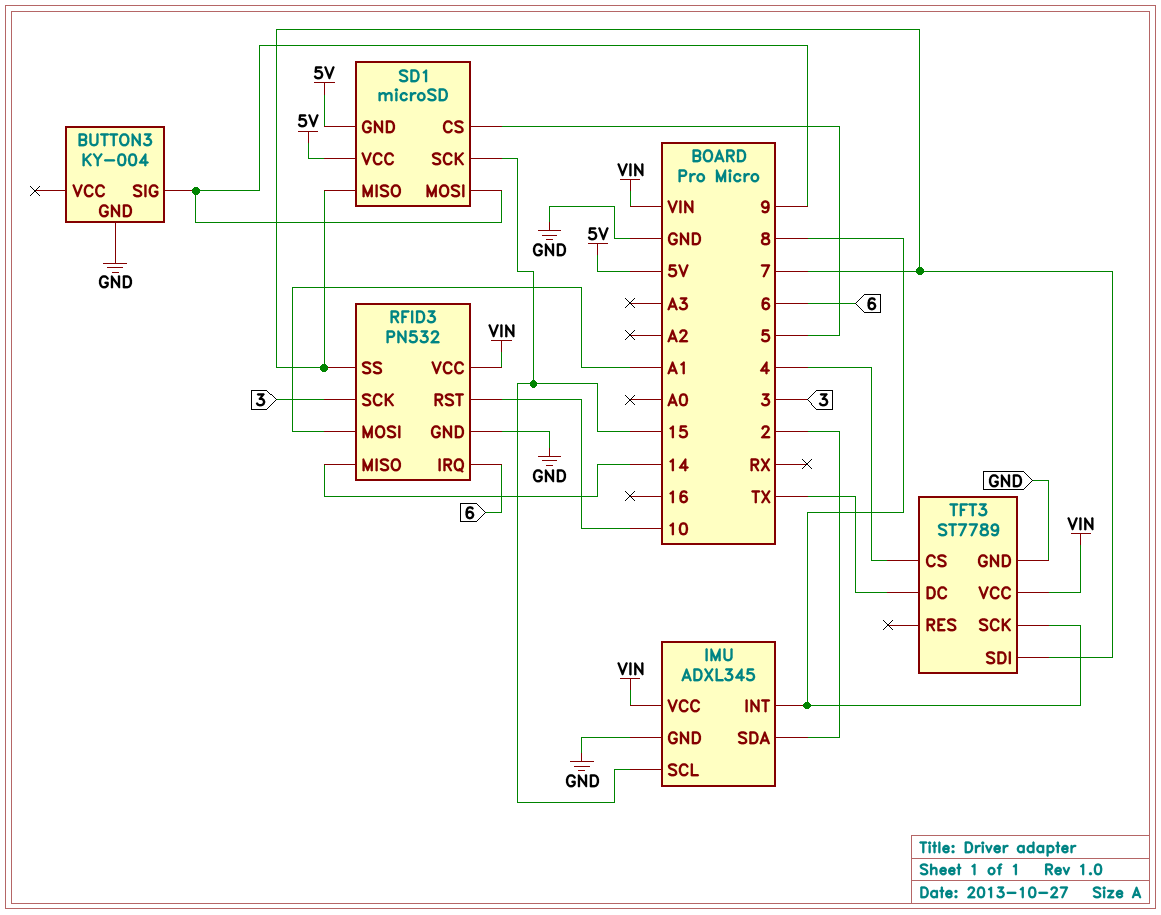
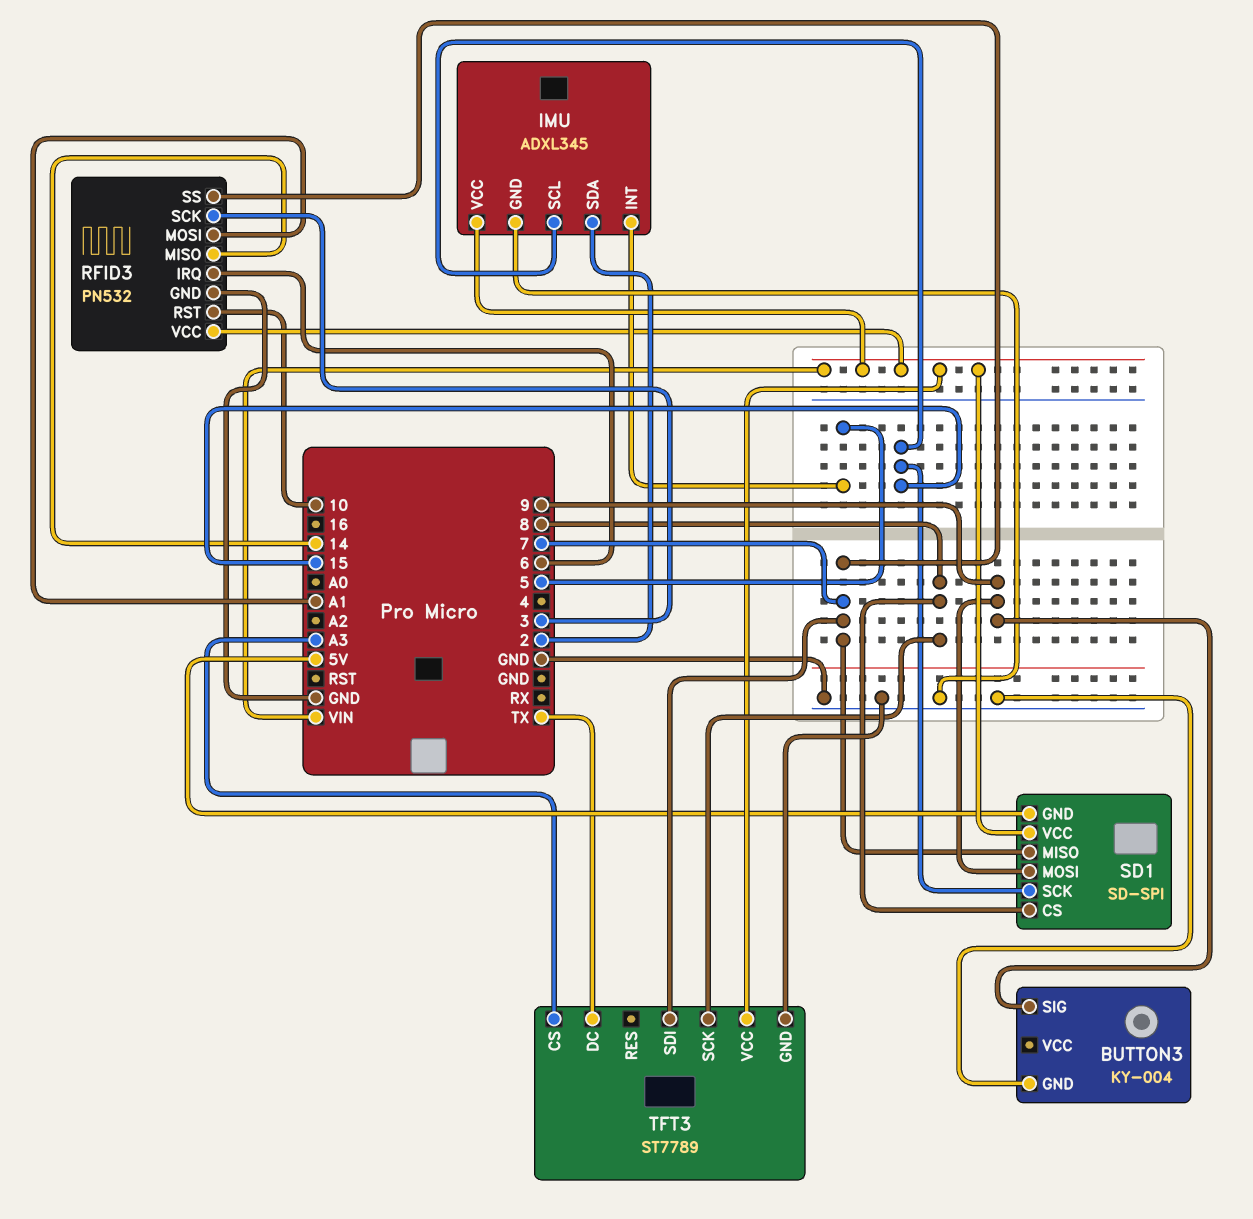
IMU pin INT: 8 -> 5
SD1: microSD -> SD-SPI
SD1 pin CS: 5 -> 8
SD1 pin VCC: 5V -> VIN
TFT3 pin CS: 4 -> A3

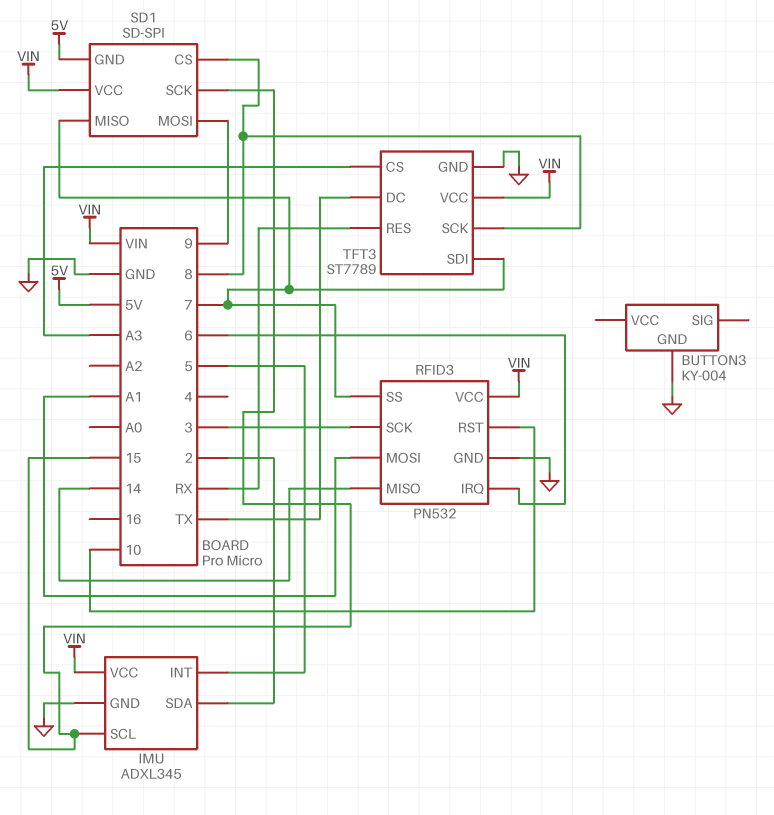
BUTTON3 pin SIG: 9 -> none
TFT3 pin RES: none -> RX

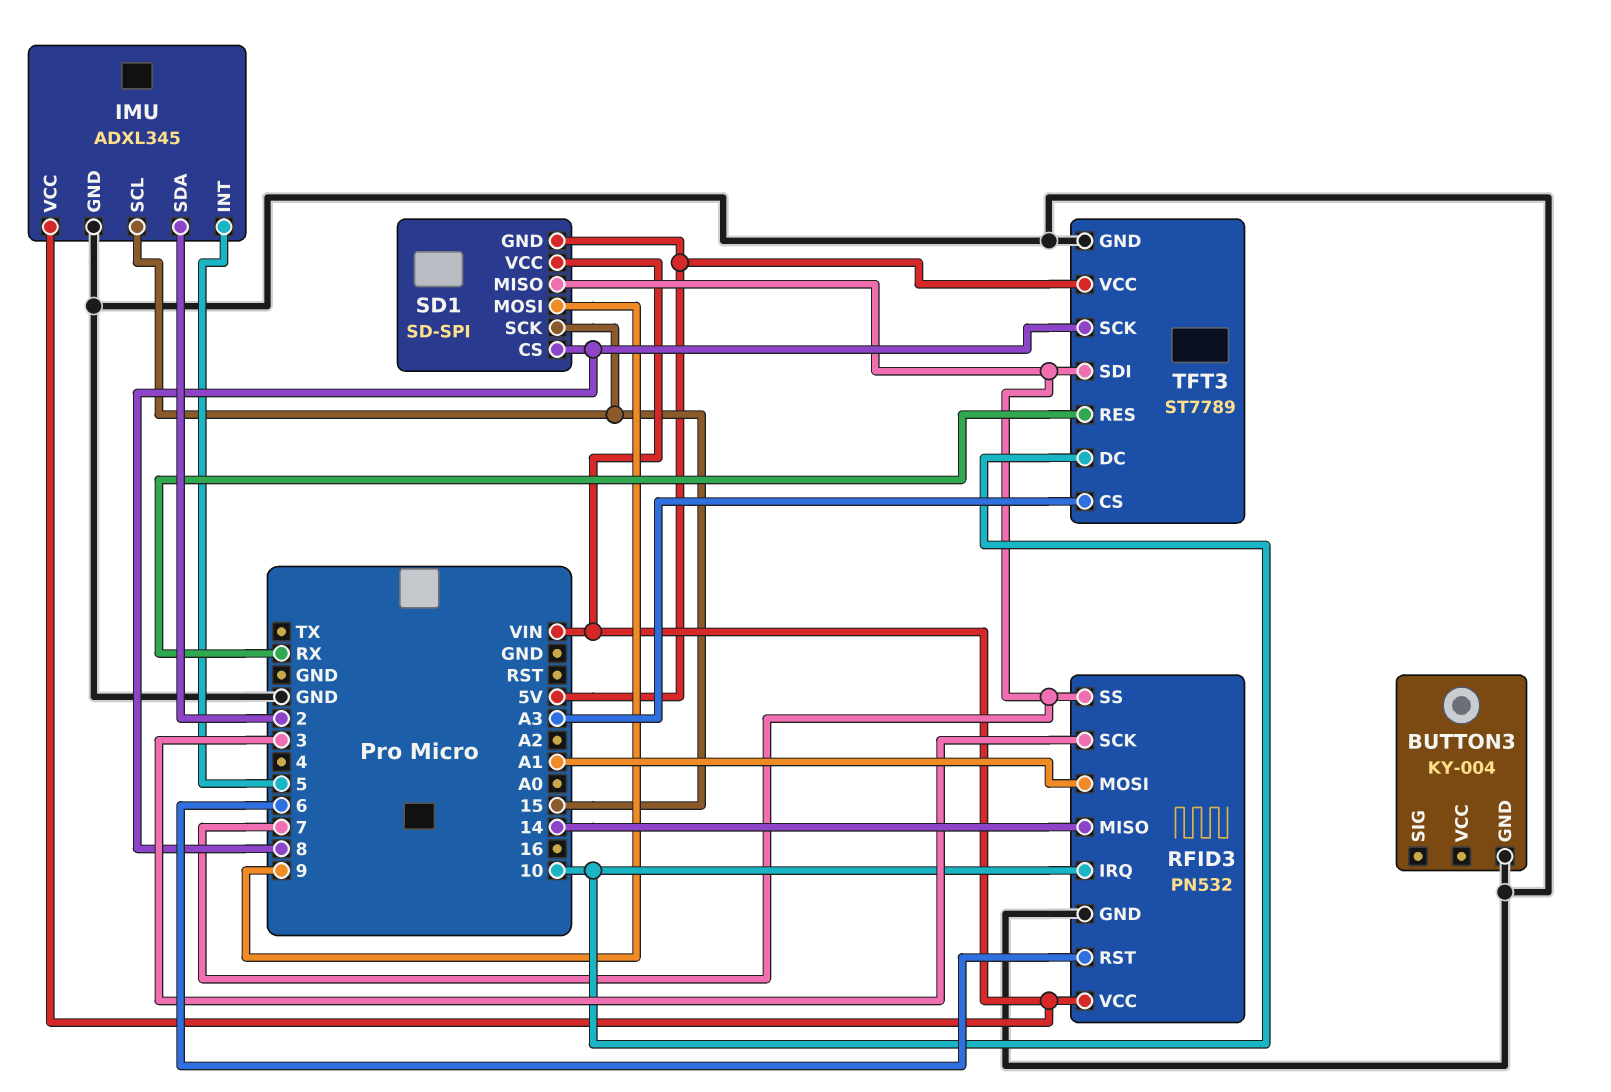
RFID3 pin IRQ: 6 -> 10
RFID3 pin RST: 10 -> 6
TFT3 pin DC: TX -> 10
TFT3 pin VCC: VIN -> 5V

